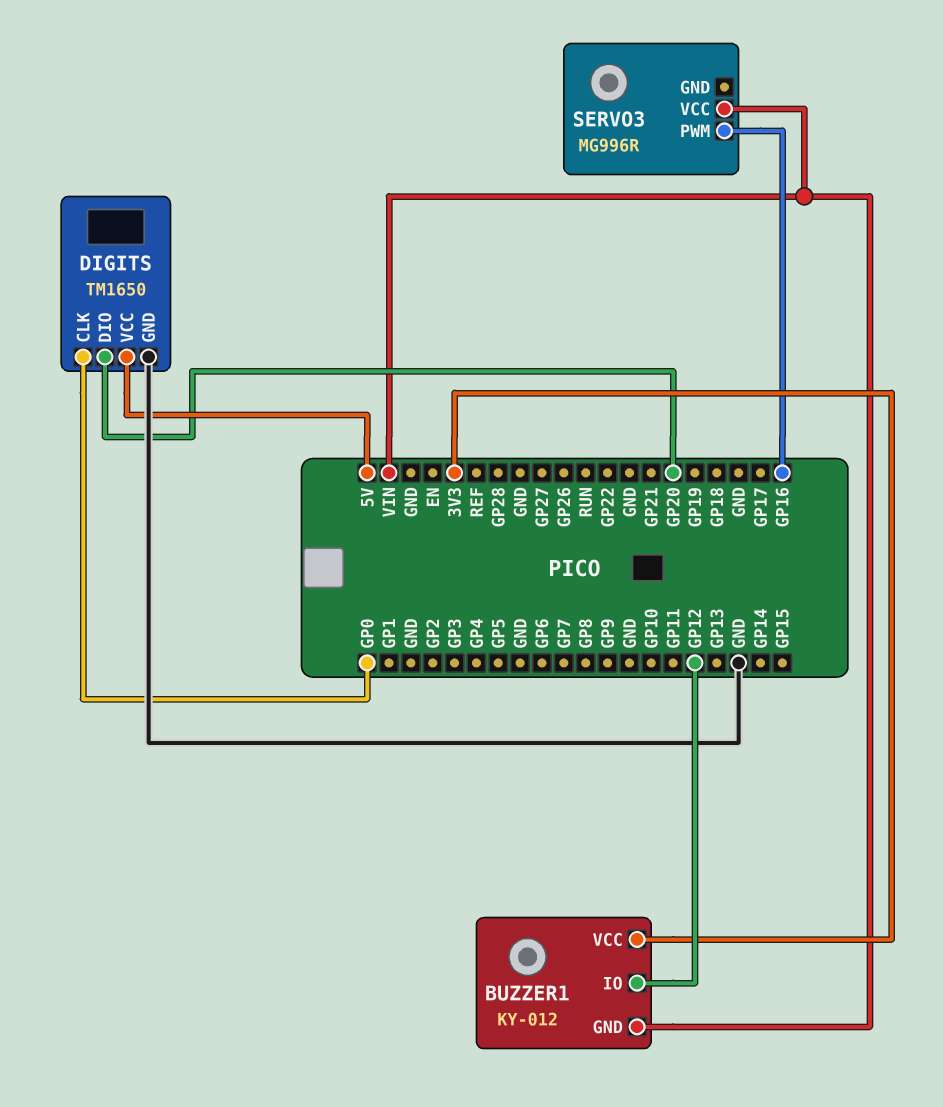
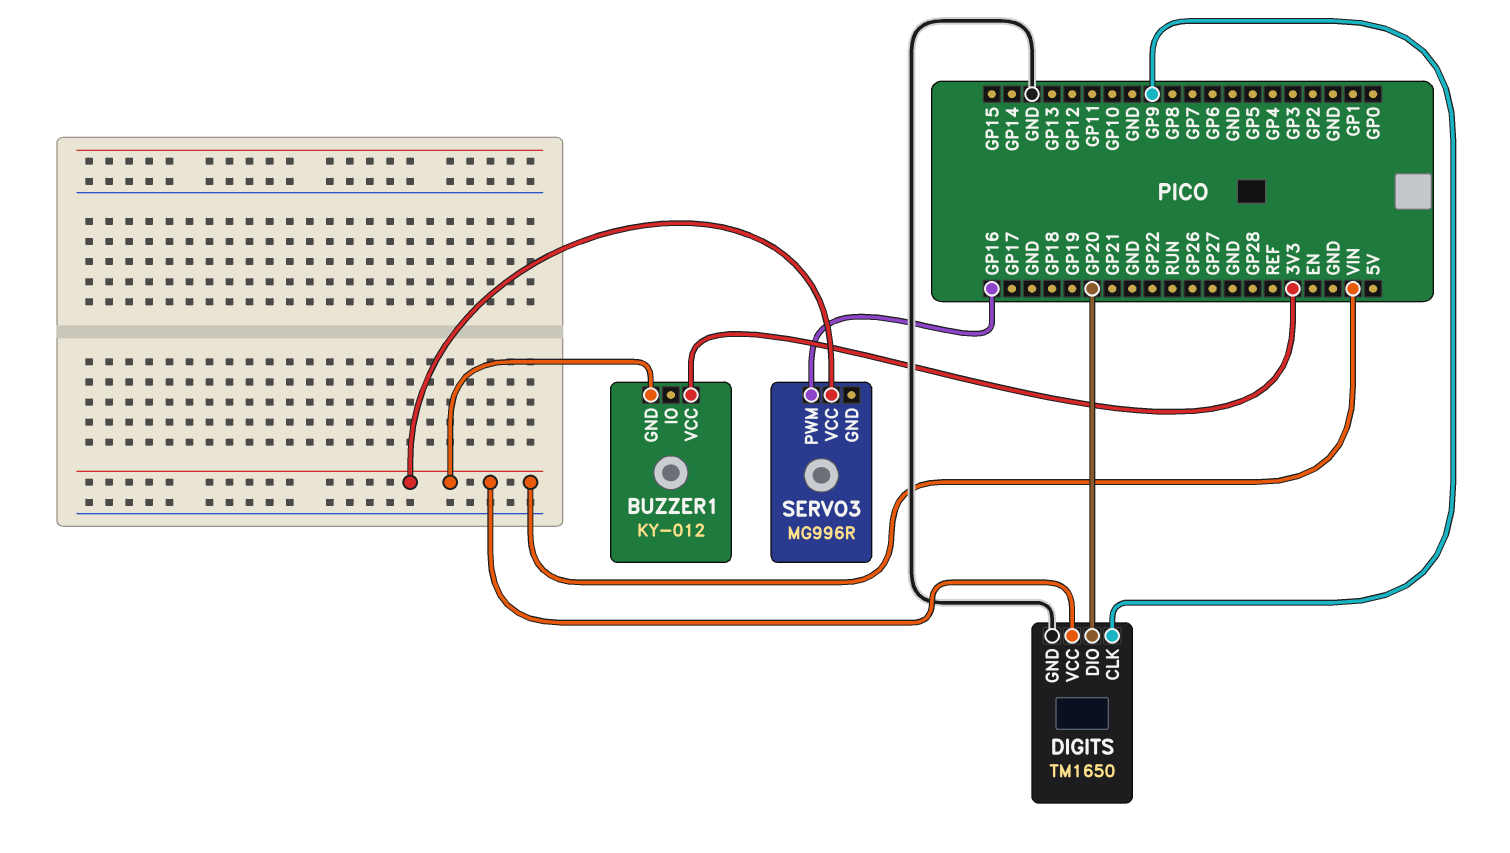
BUZZER1 pin IO: GP12 -> none
DIGITS pin CLK: GP0 -> GP9
DIGITS pin VCC: 5V -> VIN

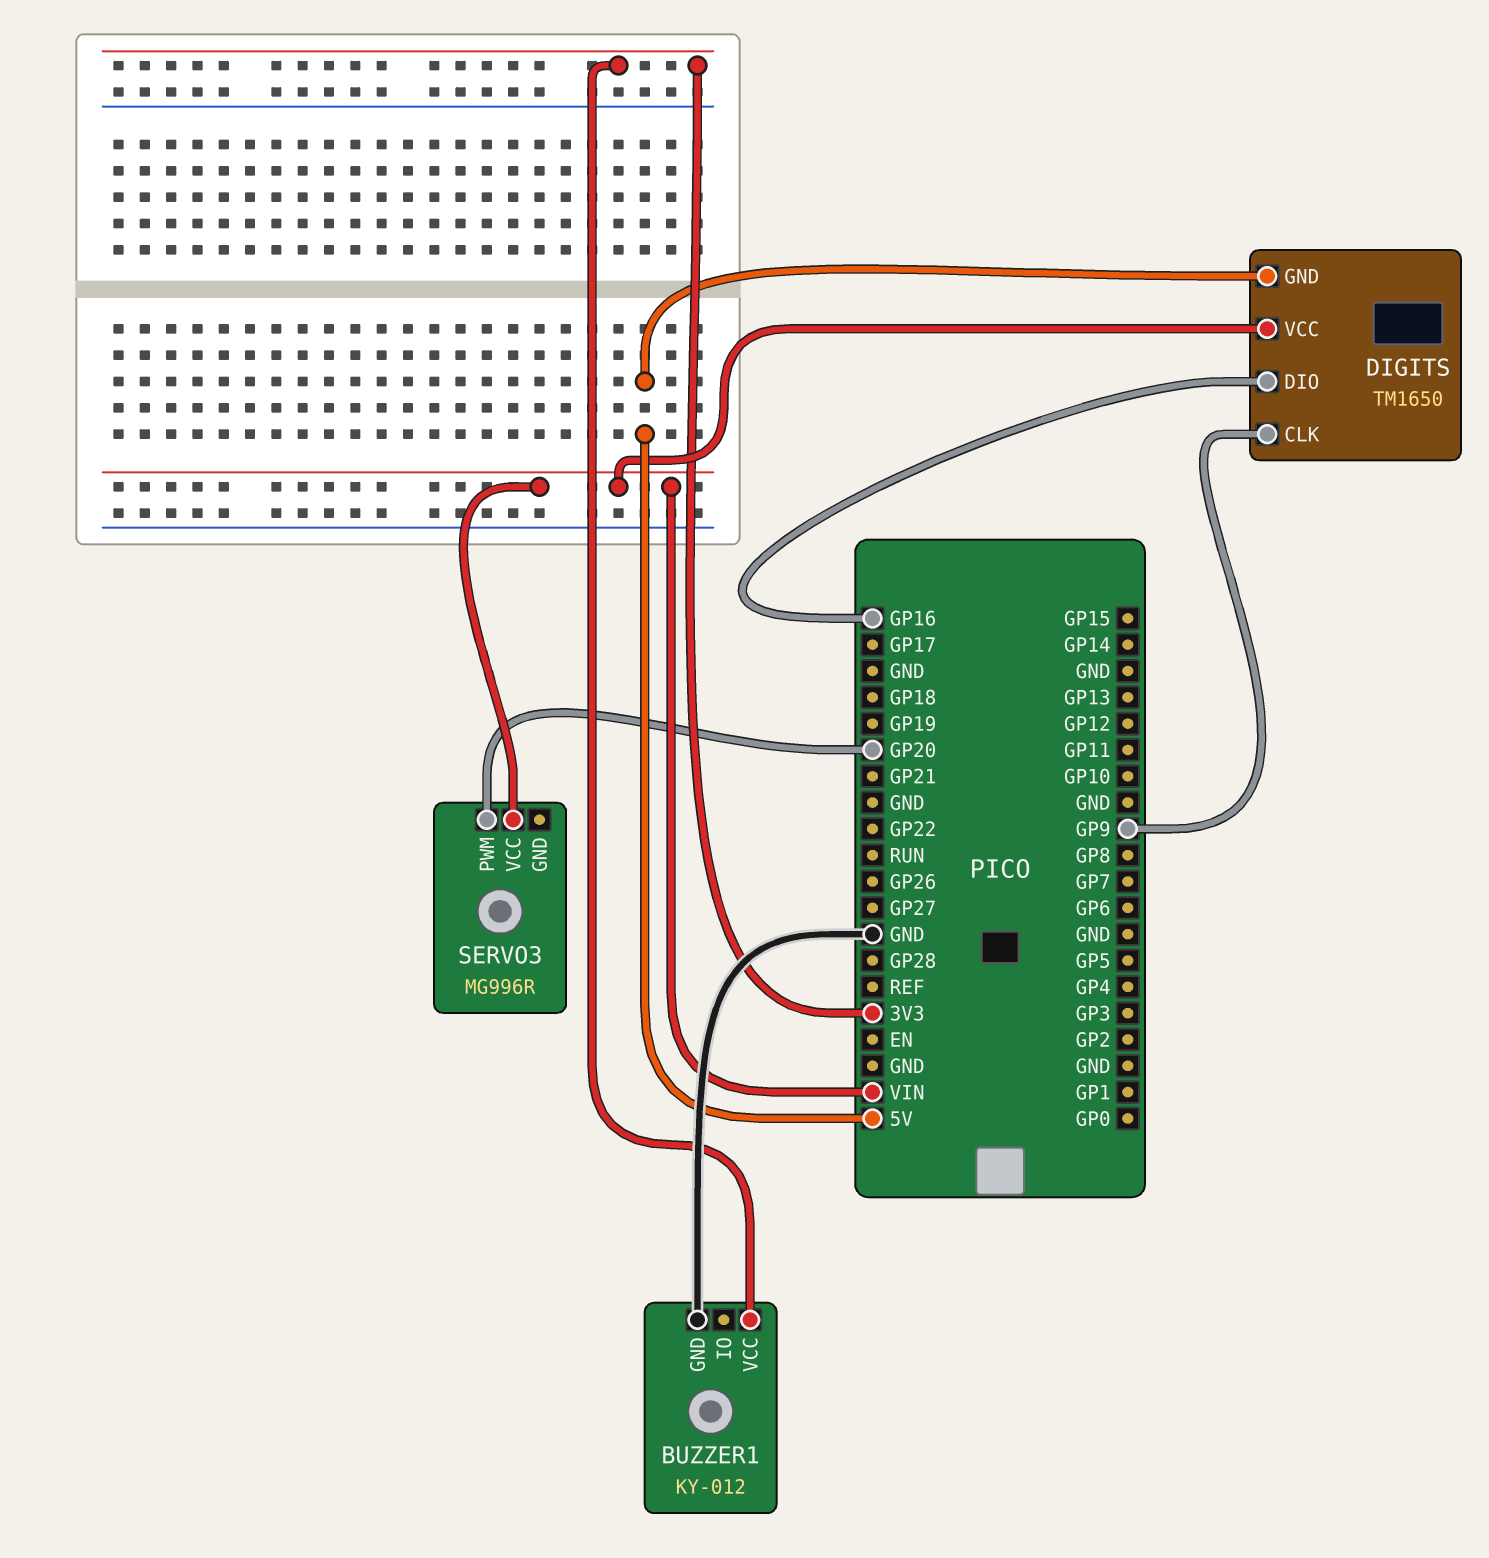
BUZZER1 pin GND: VIN -> GND
DIGITS pin DIO: GP20 -> GP16
DIGITS pin GND: GND -> 5V
SERVO3 pin PWM: GP16 -> GP20

